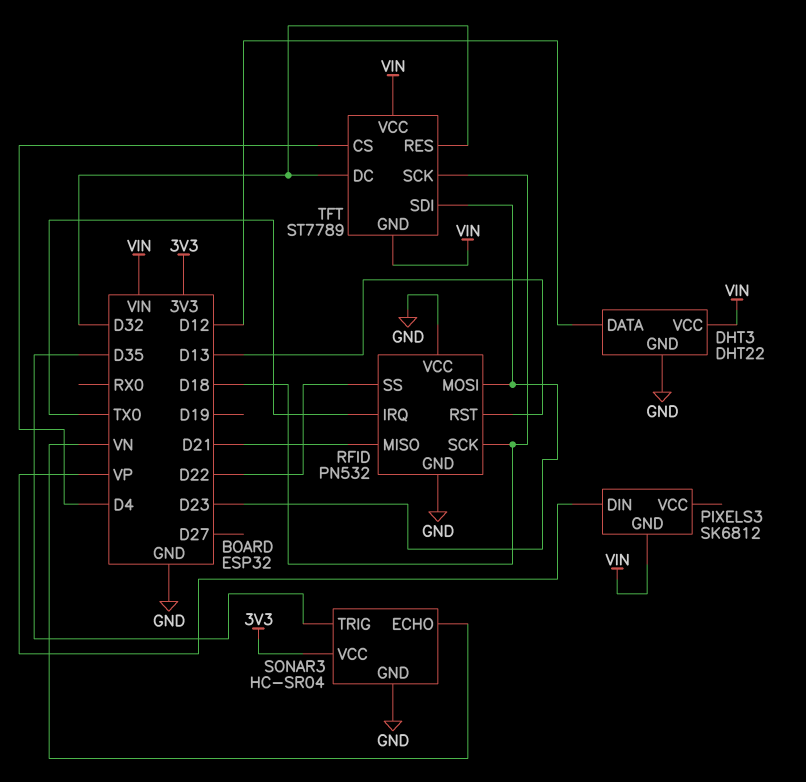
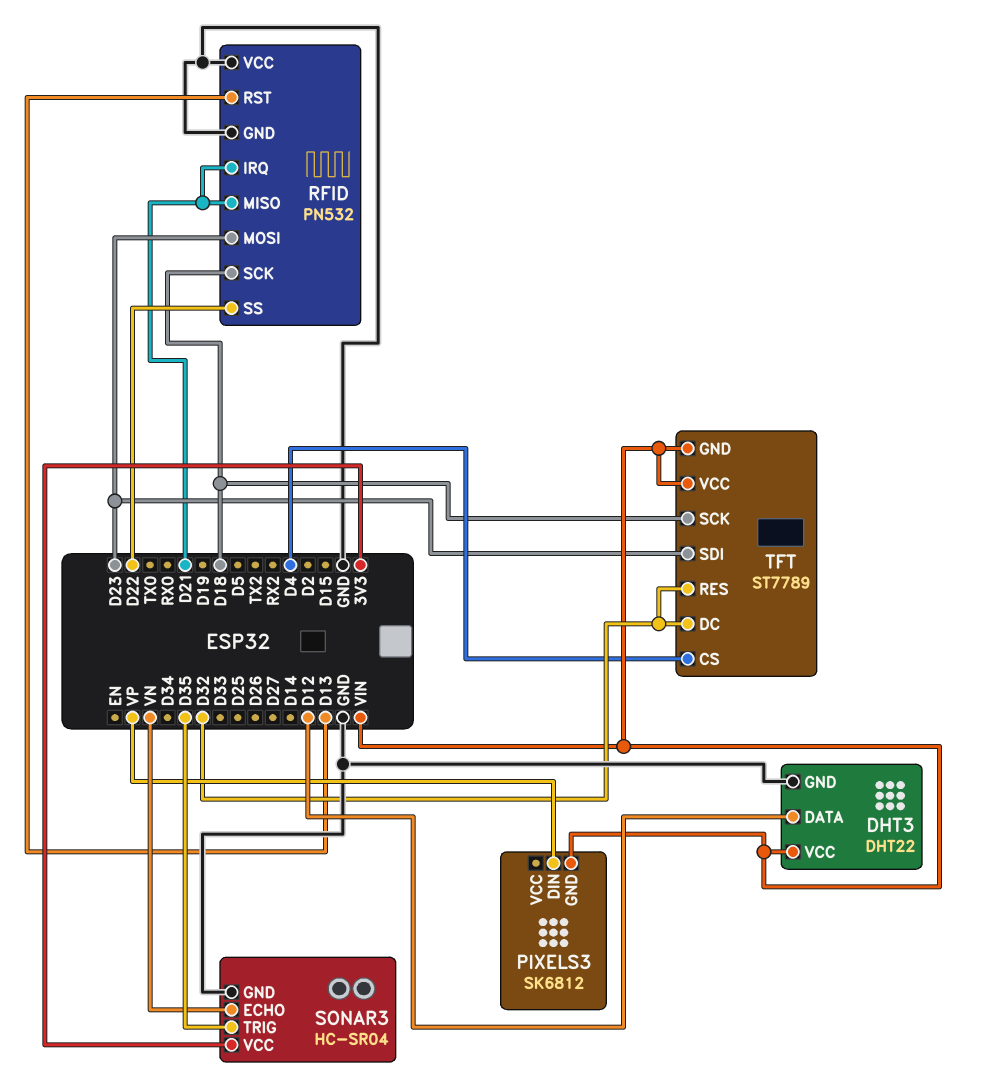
RFID pin IRQ: TX0 -> D21

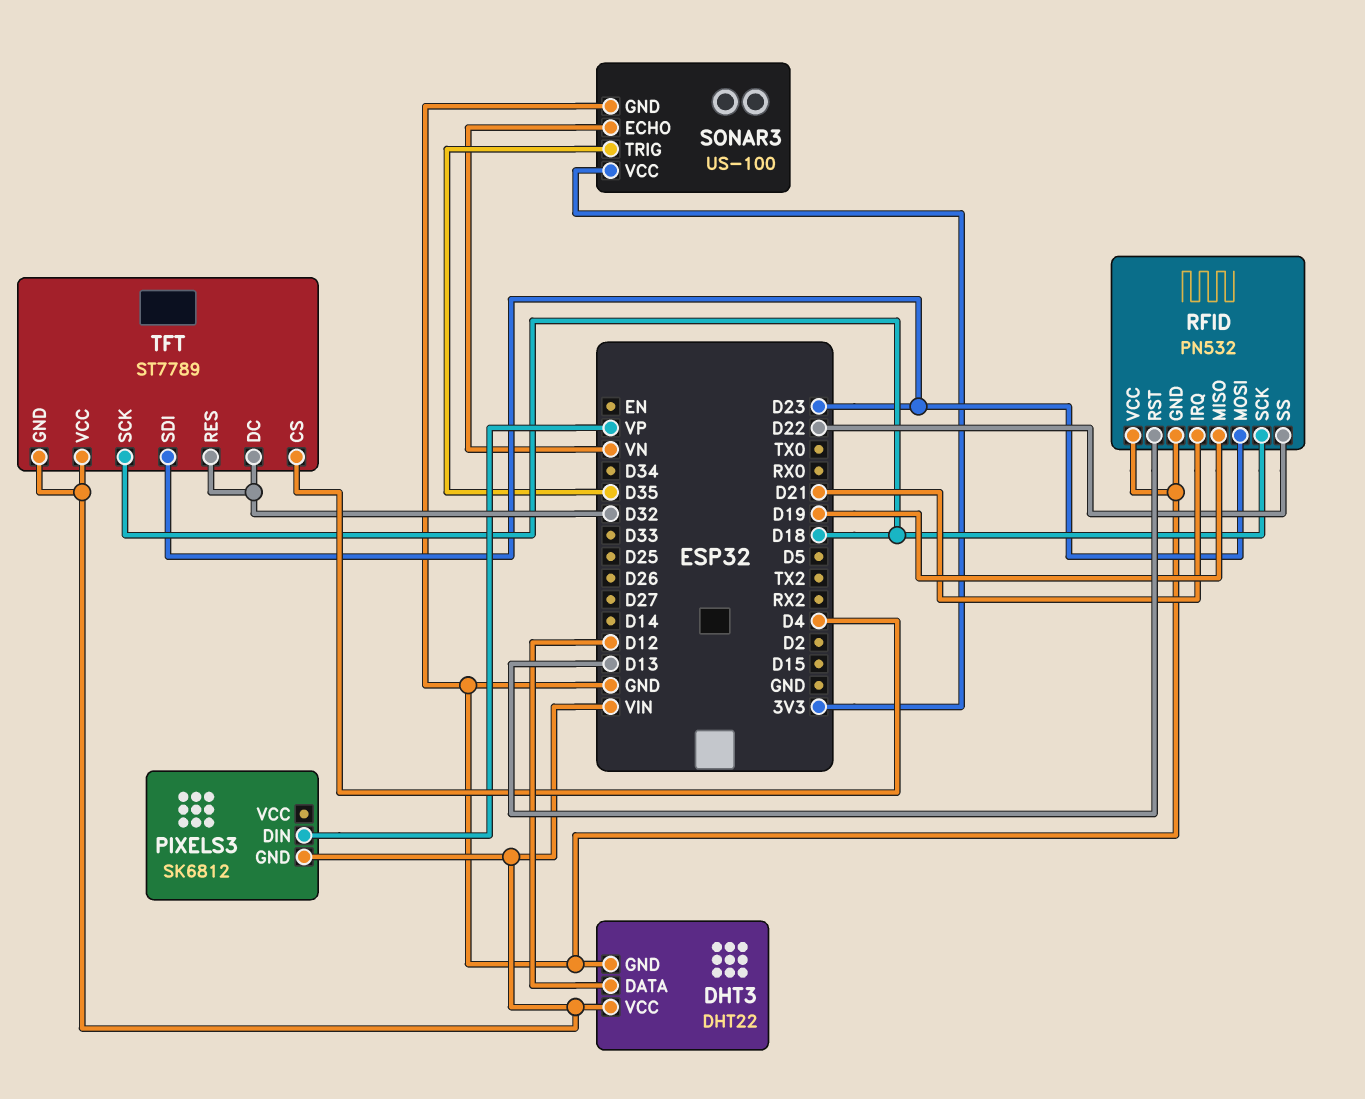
RFID pin MISO: D21 -> D19
SONAR3: HC-SR04 -> US-100

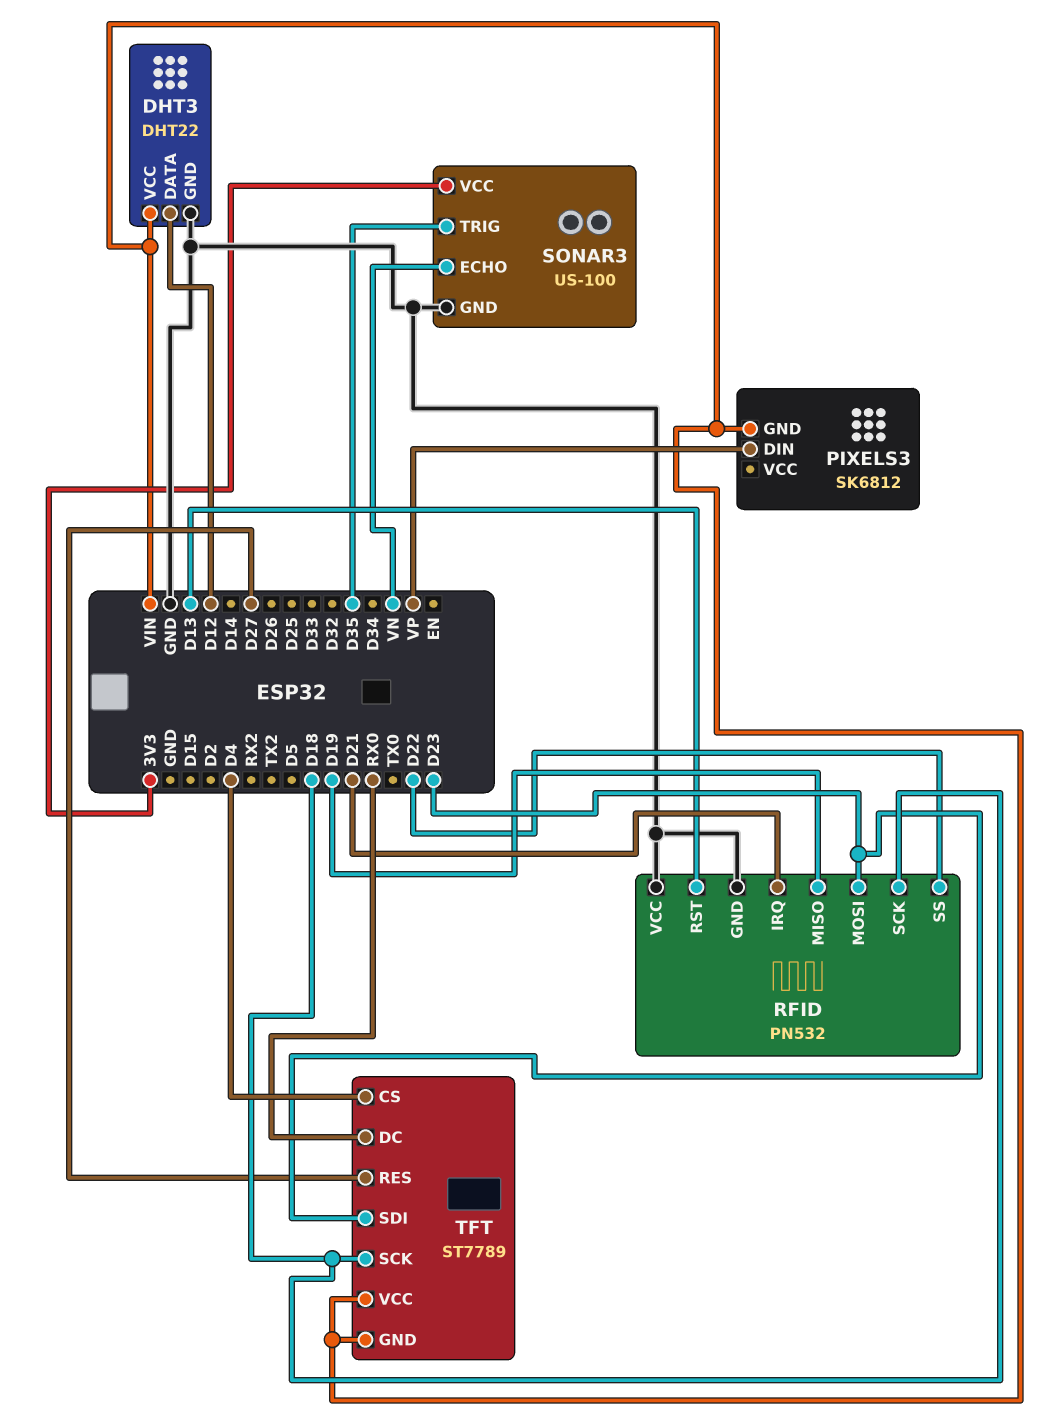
TFT pin DC: D32 -> RX0
TFT pin RES: D32 -> D27

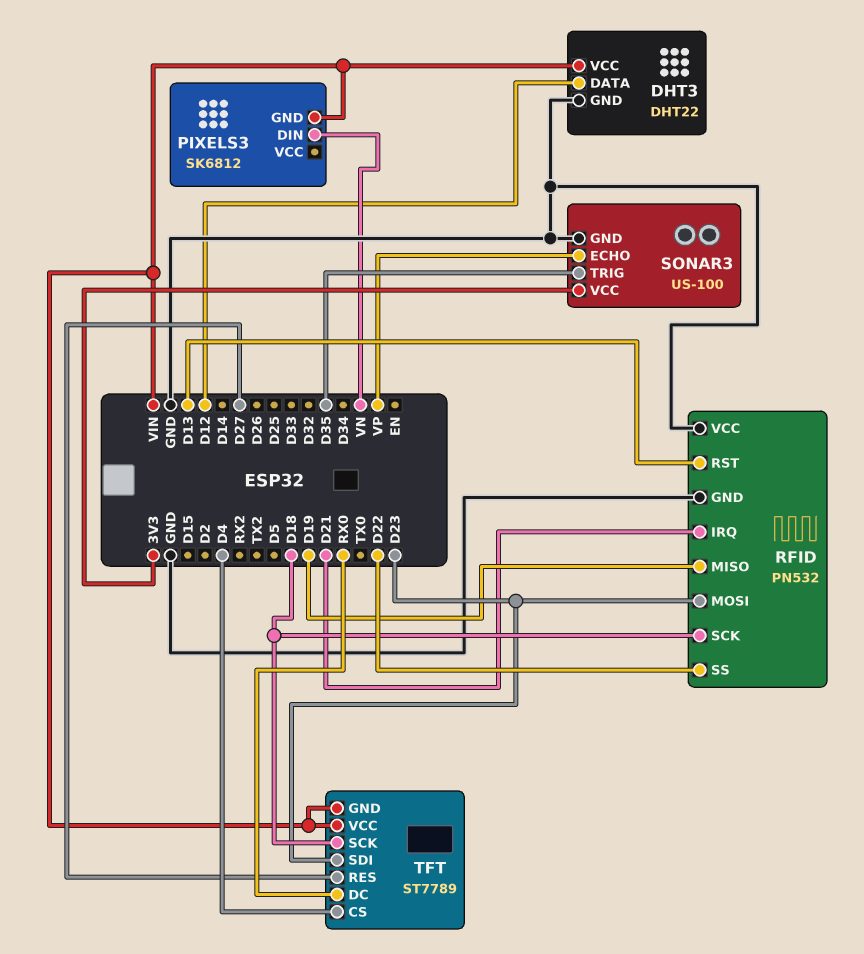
PIXELS3 pin DIN: VP -> VN
SONAR3 pin ECHO: VN -> VP

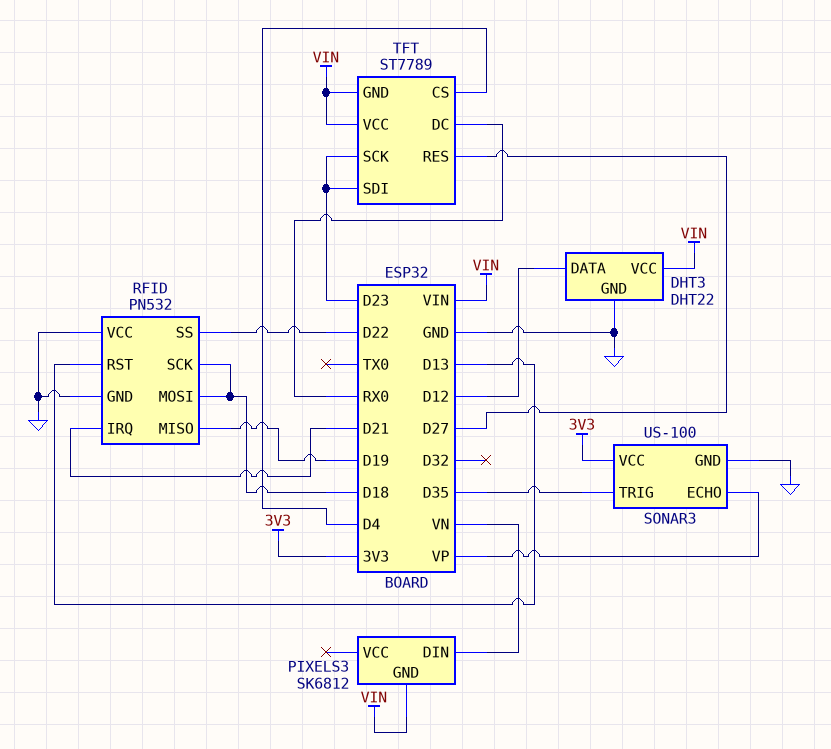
RFID pin MOSI: D23 -> D18
TFT pin SCK: D18 -> D23

